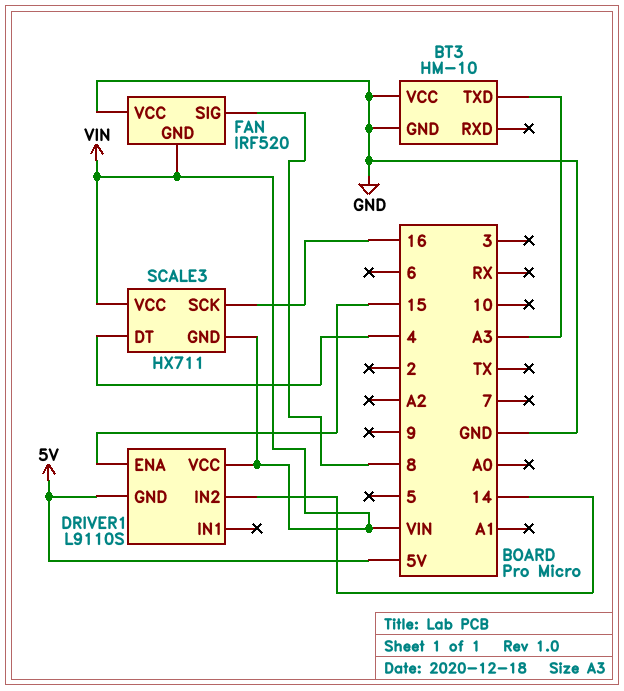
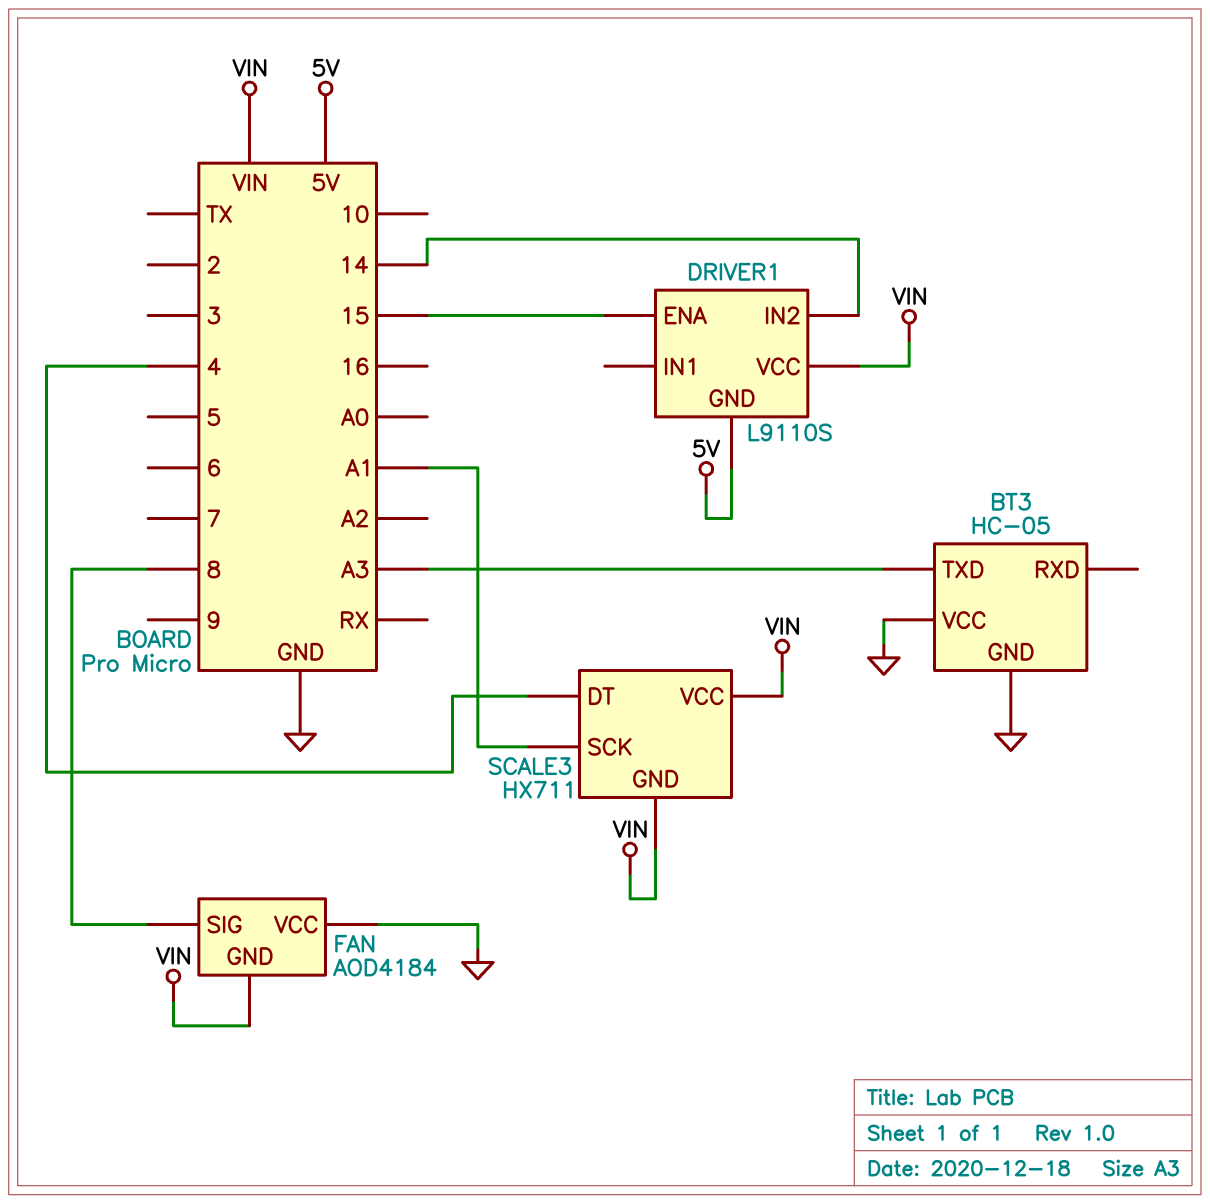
BT3: HM-10 -> HC-05
FAN: IRF520 -> AOD4184
SCALE3 pin SCK: 16 -> A1

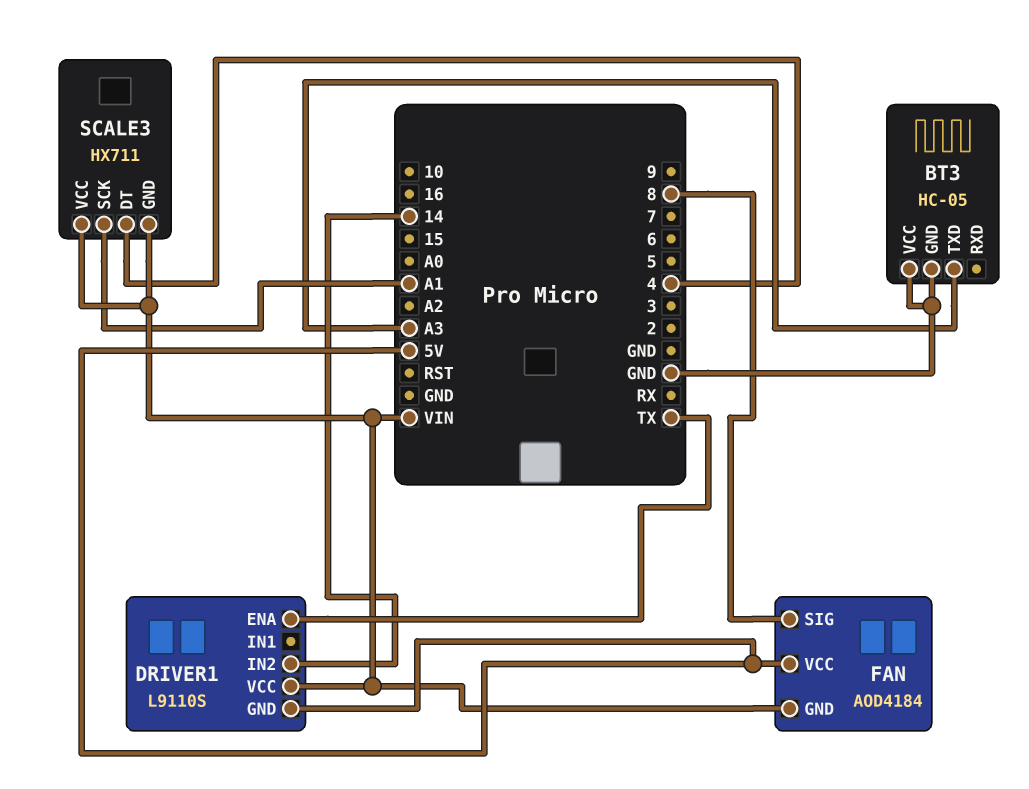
DRIVER1 pin ENA: 15 -> TX
FAN pin VCC: GND -> 5V

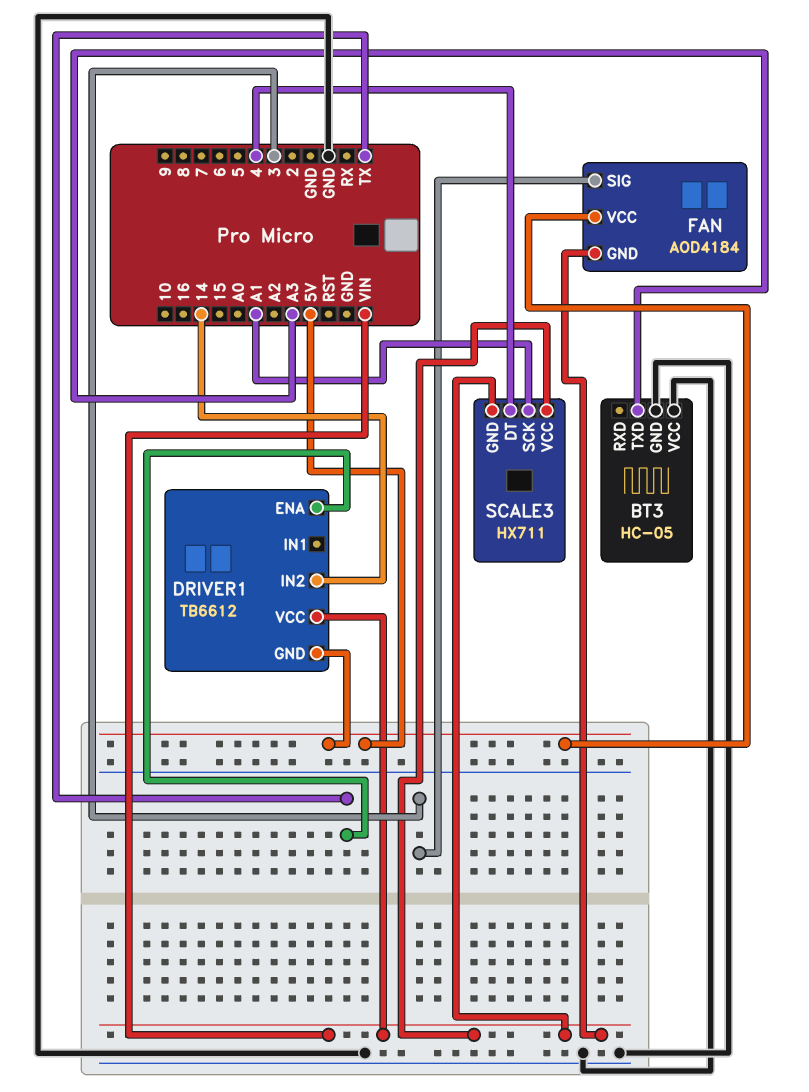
DRIVER1: L9110S -> TB6612
FAN pin SIG: 8 -> 3

